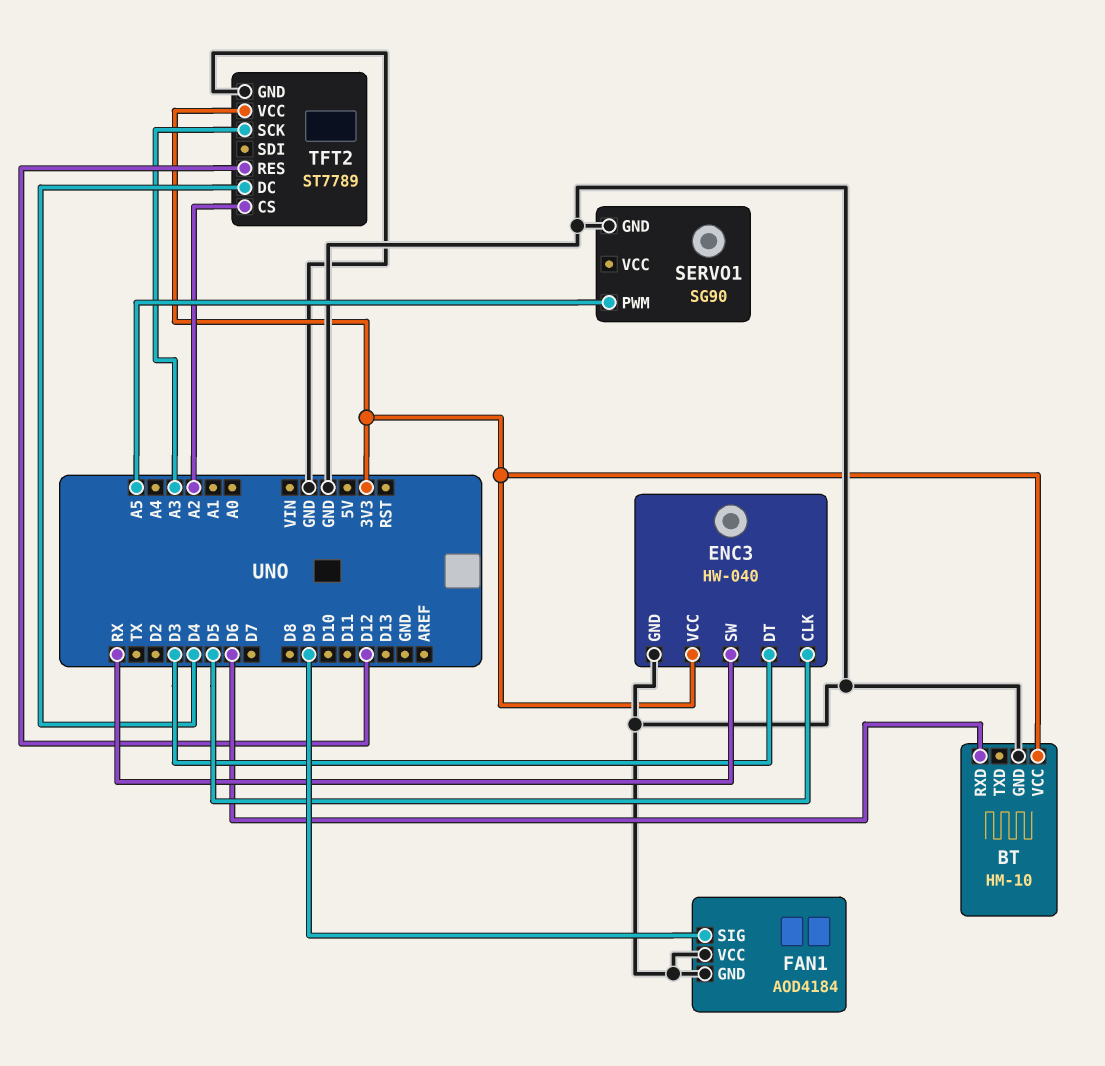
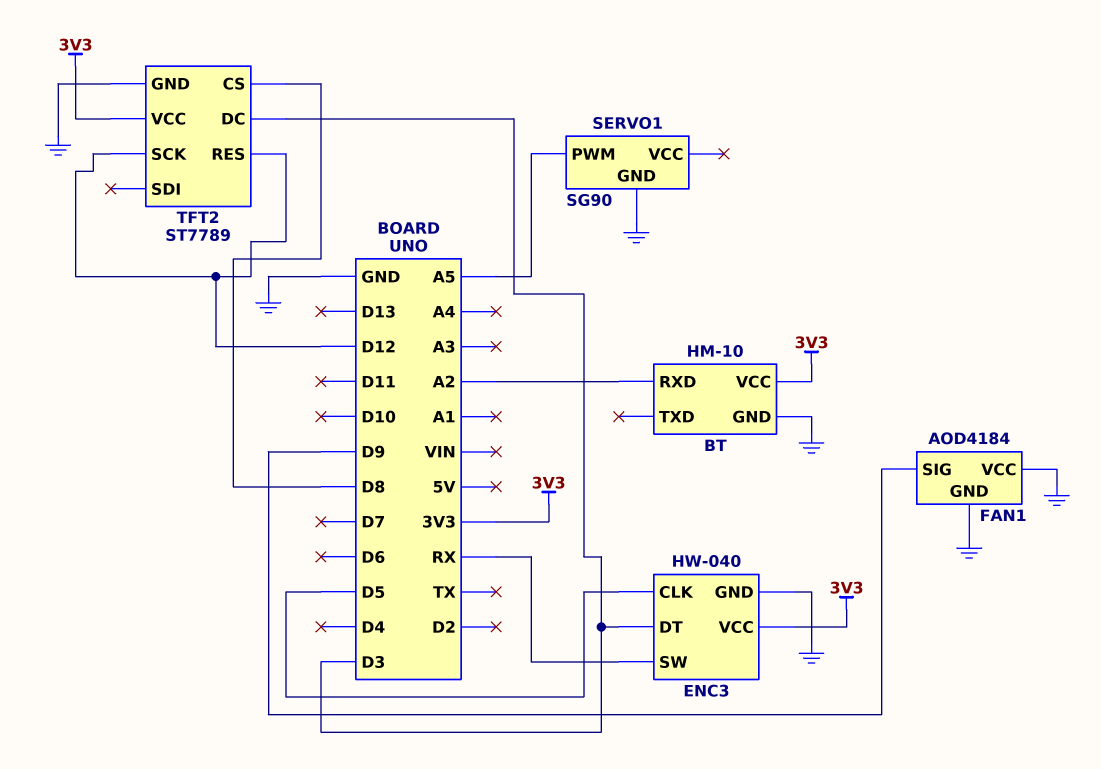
BT pin RXD: D6 -> A2
TFT2 pin CS: A2 -> D8
TFT2 pin DC: D4 -> D3
TFT2 pin SCK: A3 -> D12

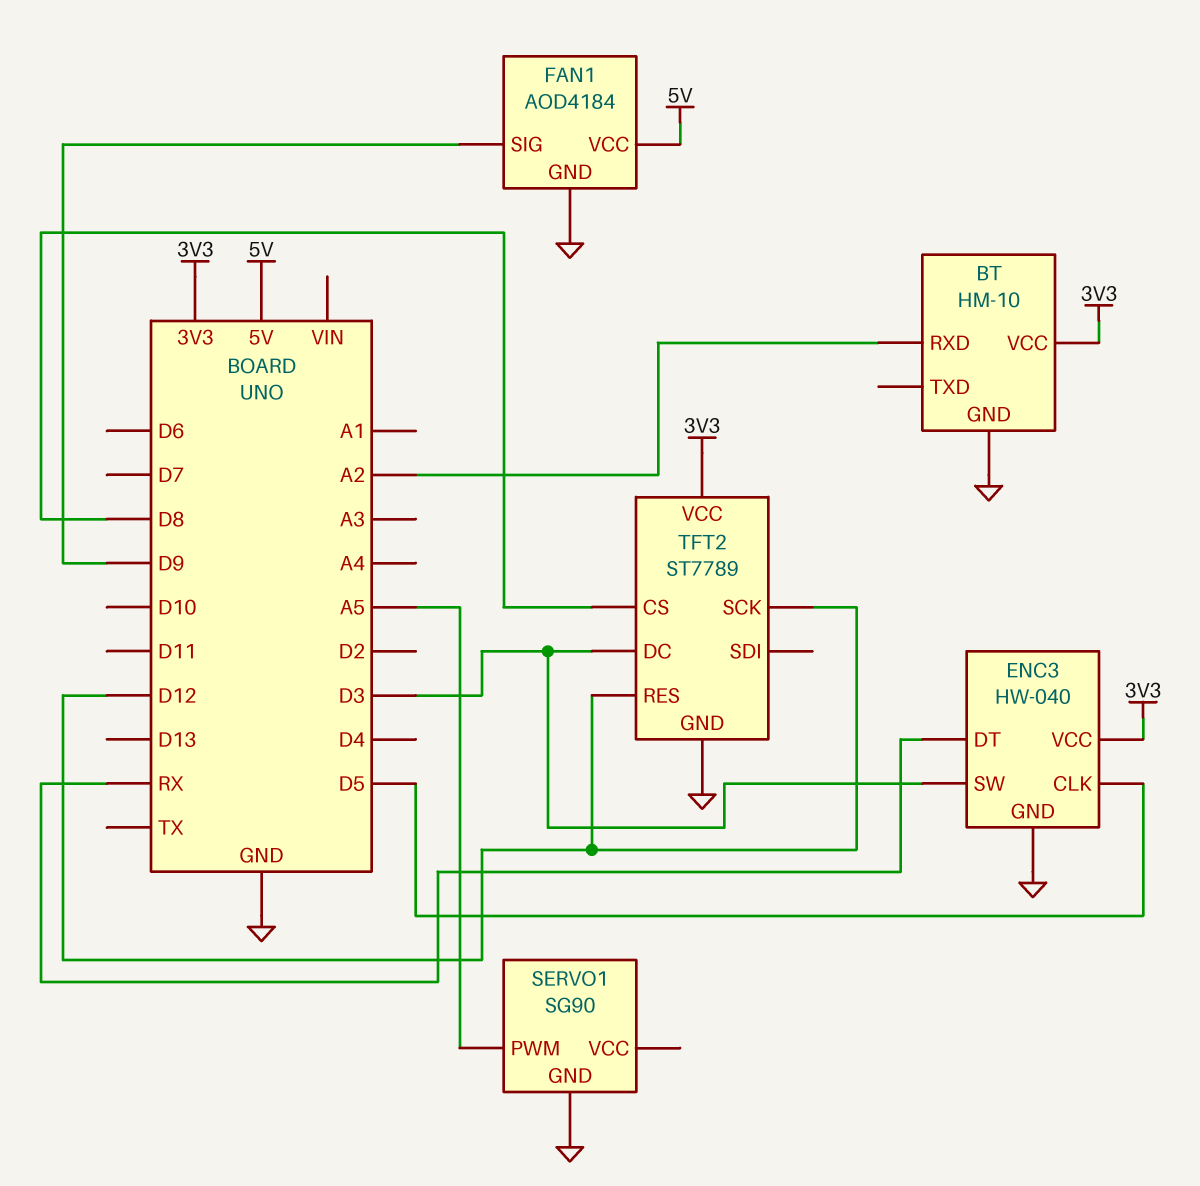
ENC3 pin DT: D3 -> RX
ENC3 pin SW: RX -> D3
FAN1 pin VCC: GND -> 5V

